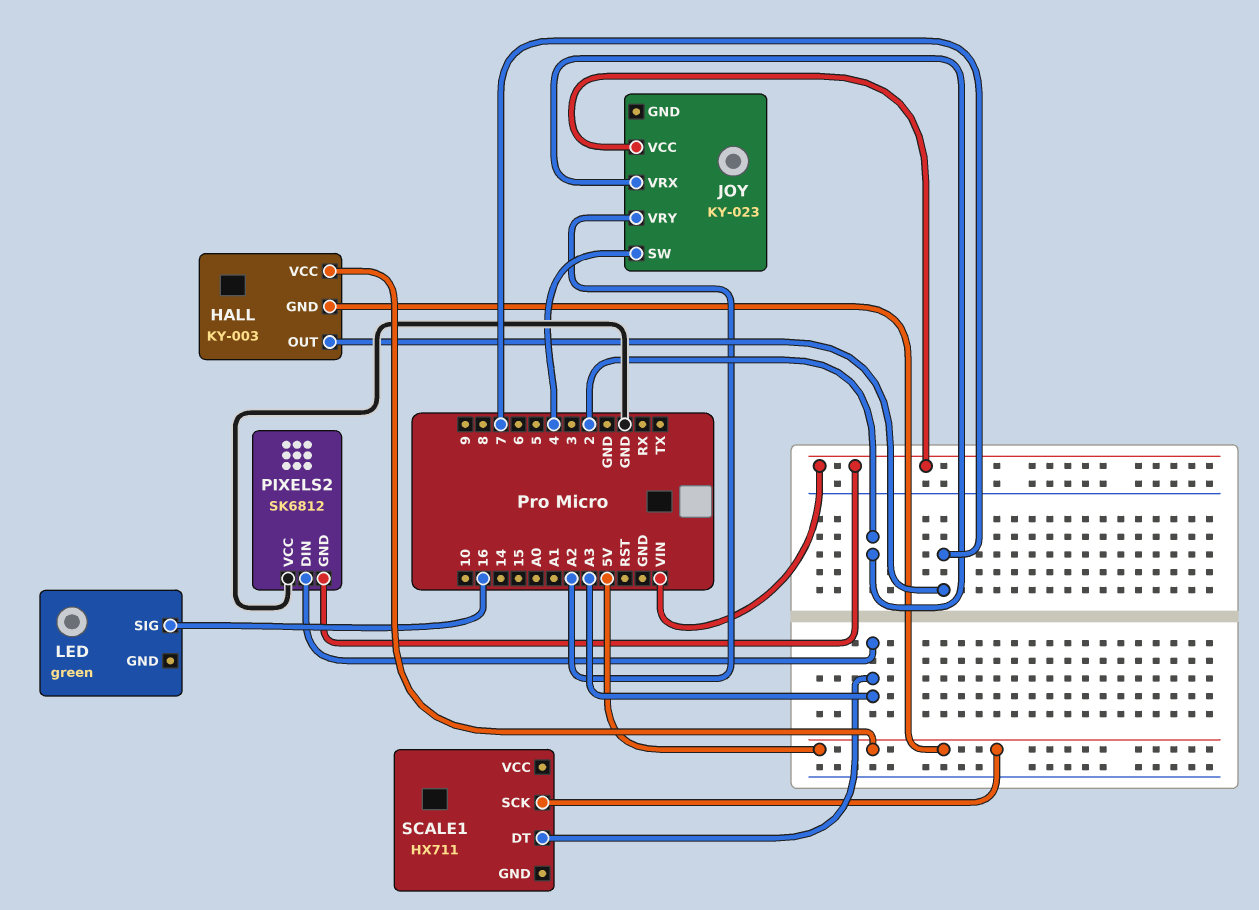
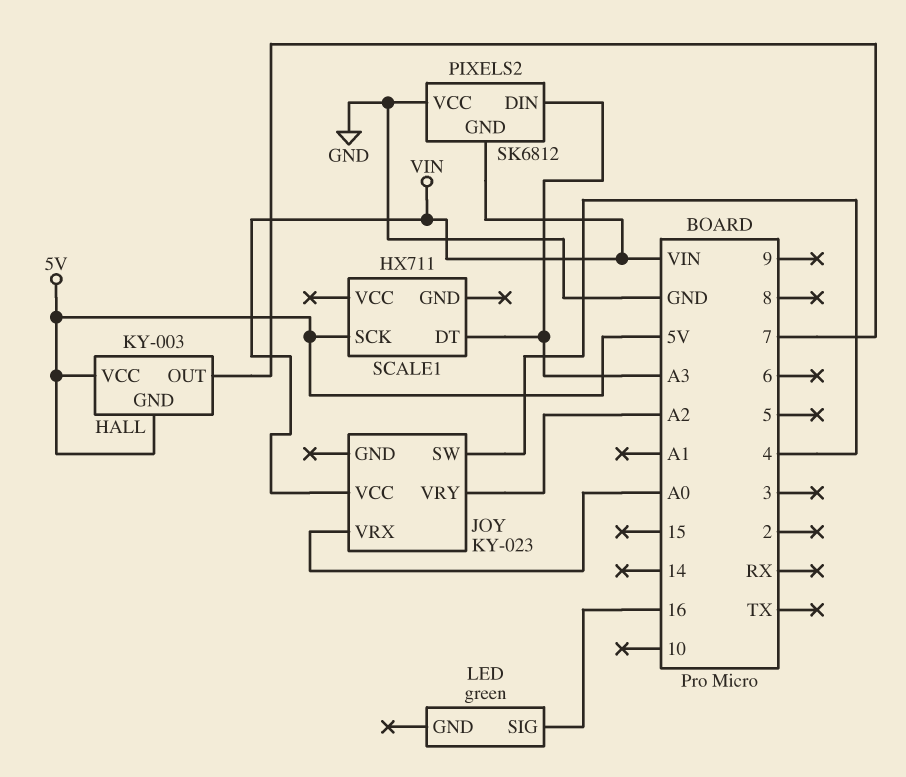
JOY pin VRX: 2 -> A0

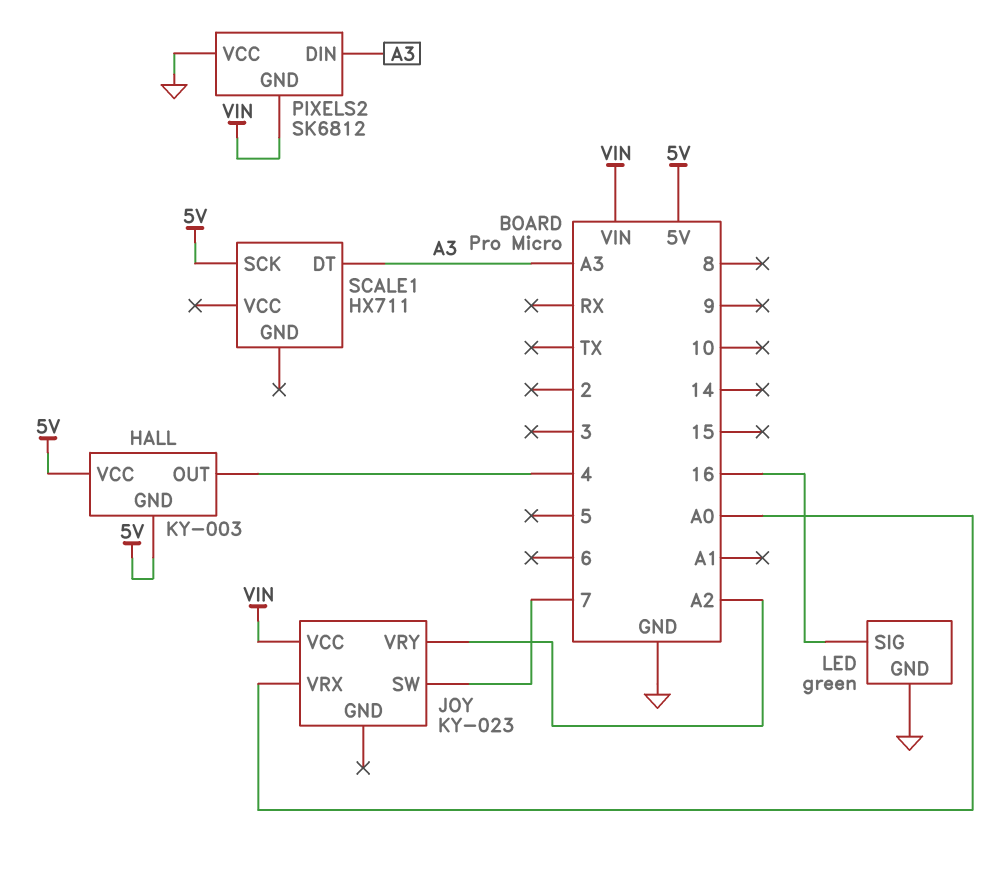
HALL pin OUT: 7 -> 4
JOY pin SW: 4 -> 7
LED pin GND: none -> GND

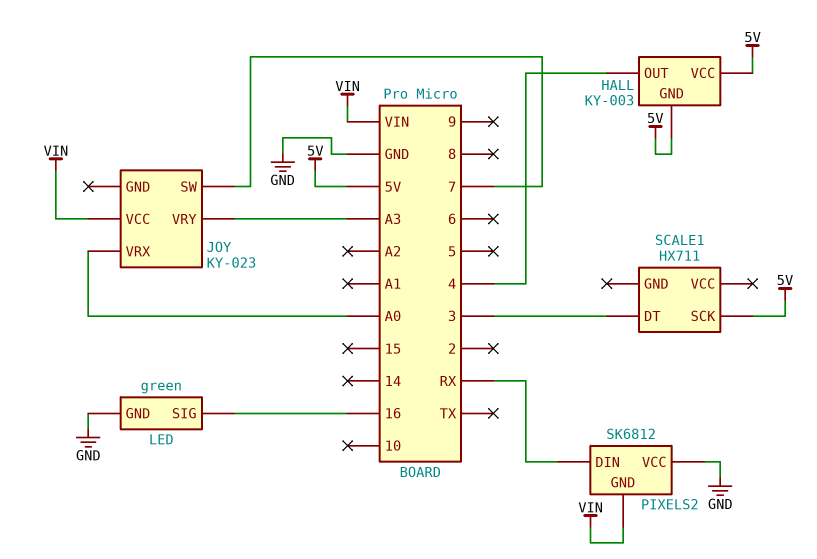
JOY pin VRY: A2 -> A3
PIXELS2 pin DIN: A3 -> RX
SCALE1 pin DT: A3 -> 3

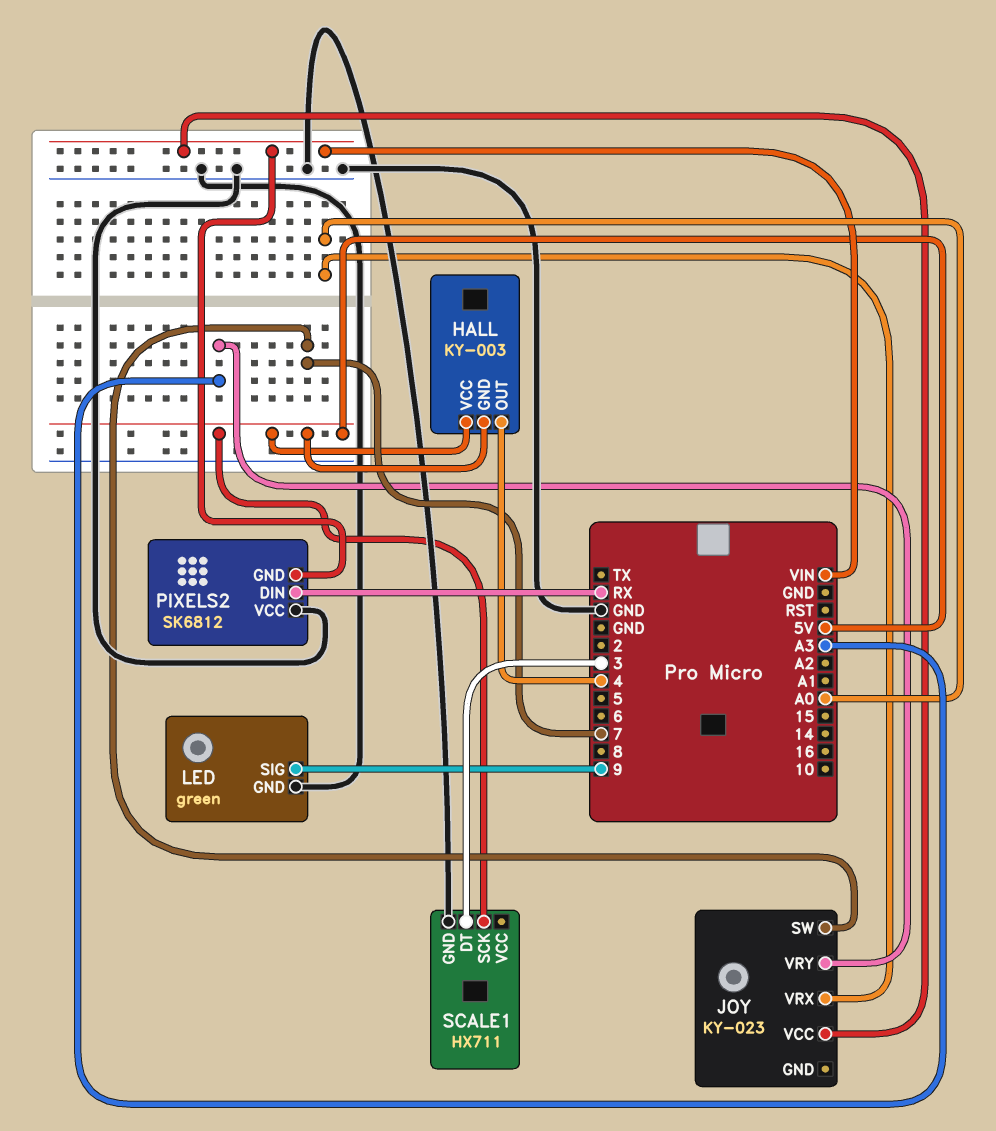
LED pin SIG: 16 -> 9
SCALE1 pin GND: none -> GND

